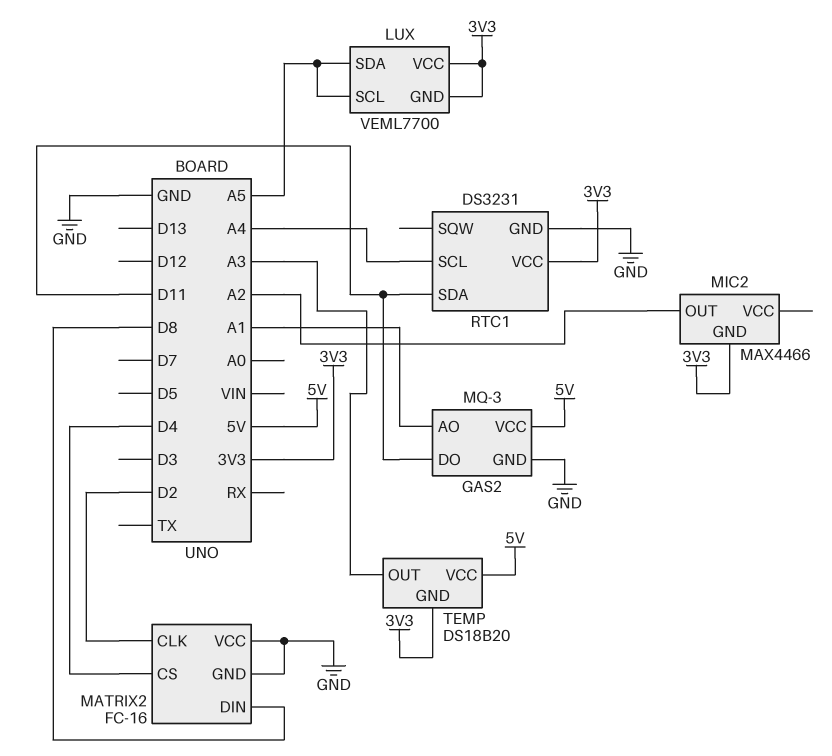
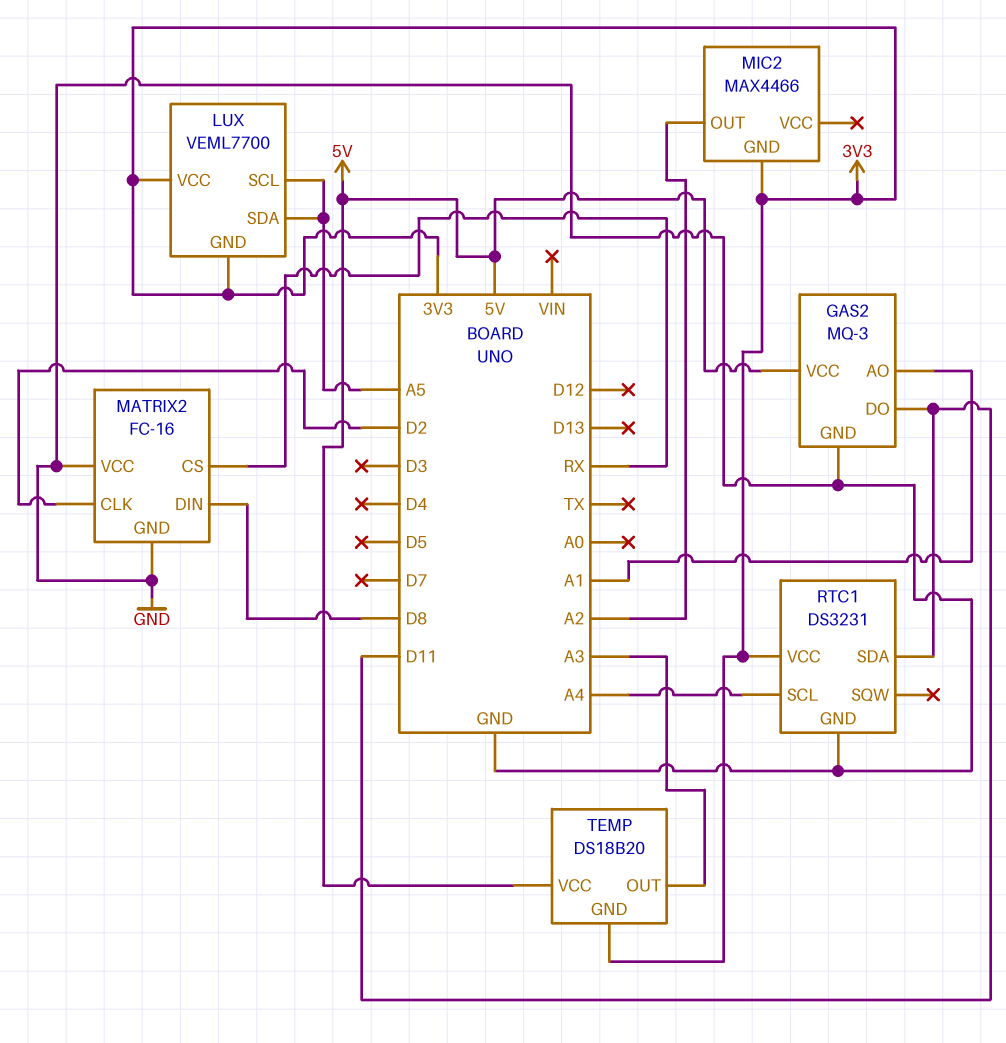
MATRIX2 pin CS: D4 -> RX

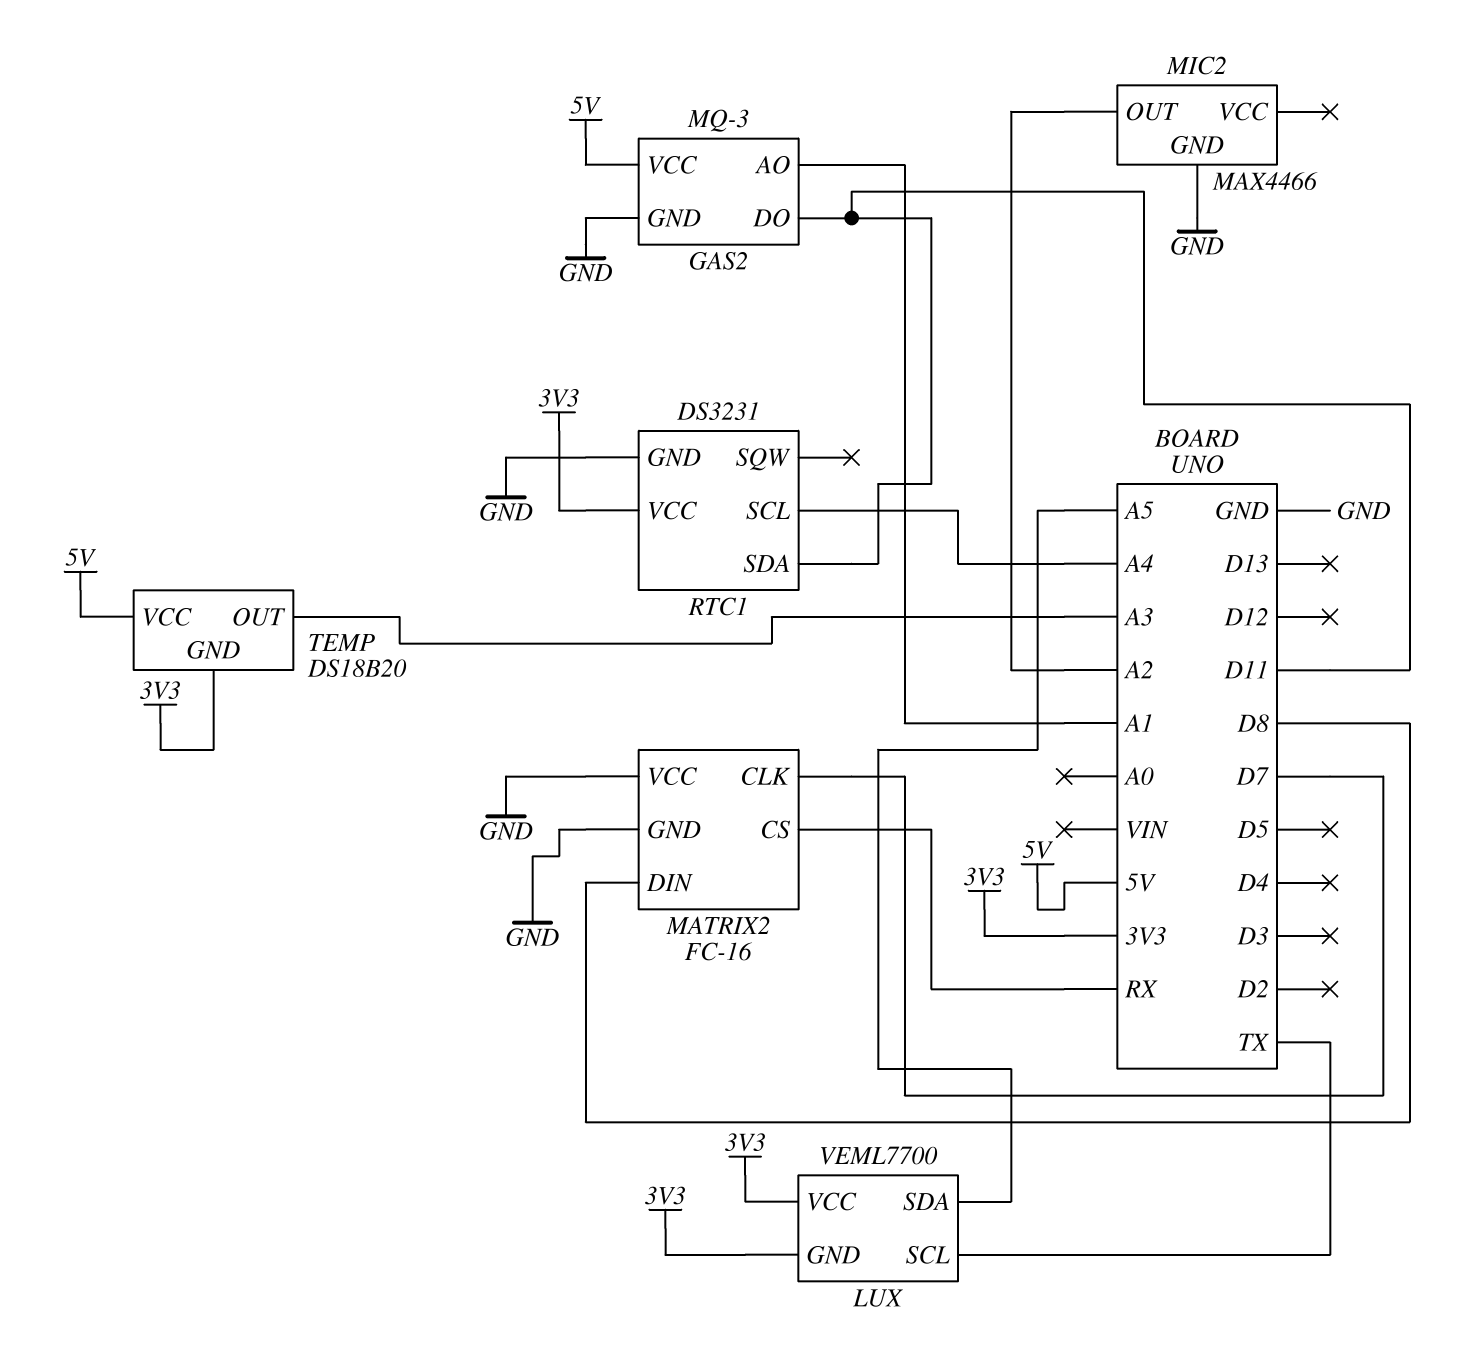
LUX pin SCL: A5 -> TX
MATRIX2 pin CLK: D2 -> D7
MIC2 pin GND: 3V3 -> GND

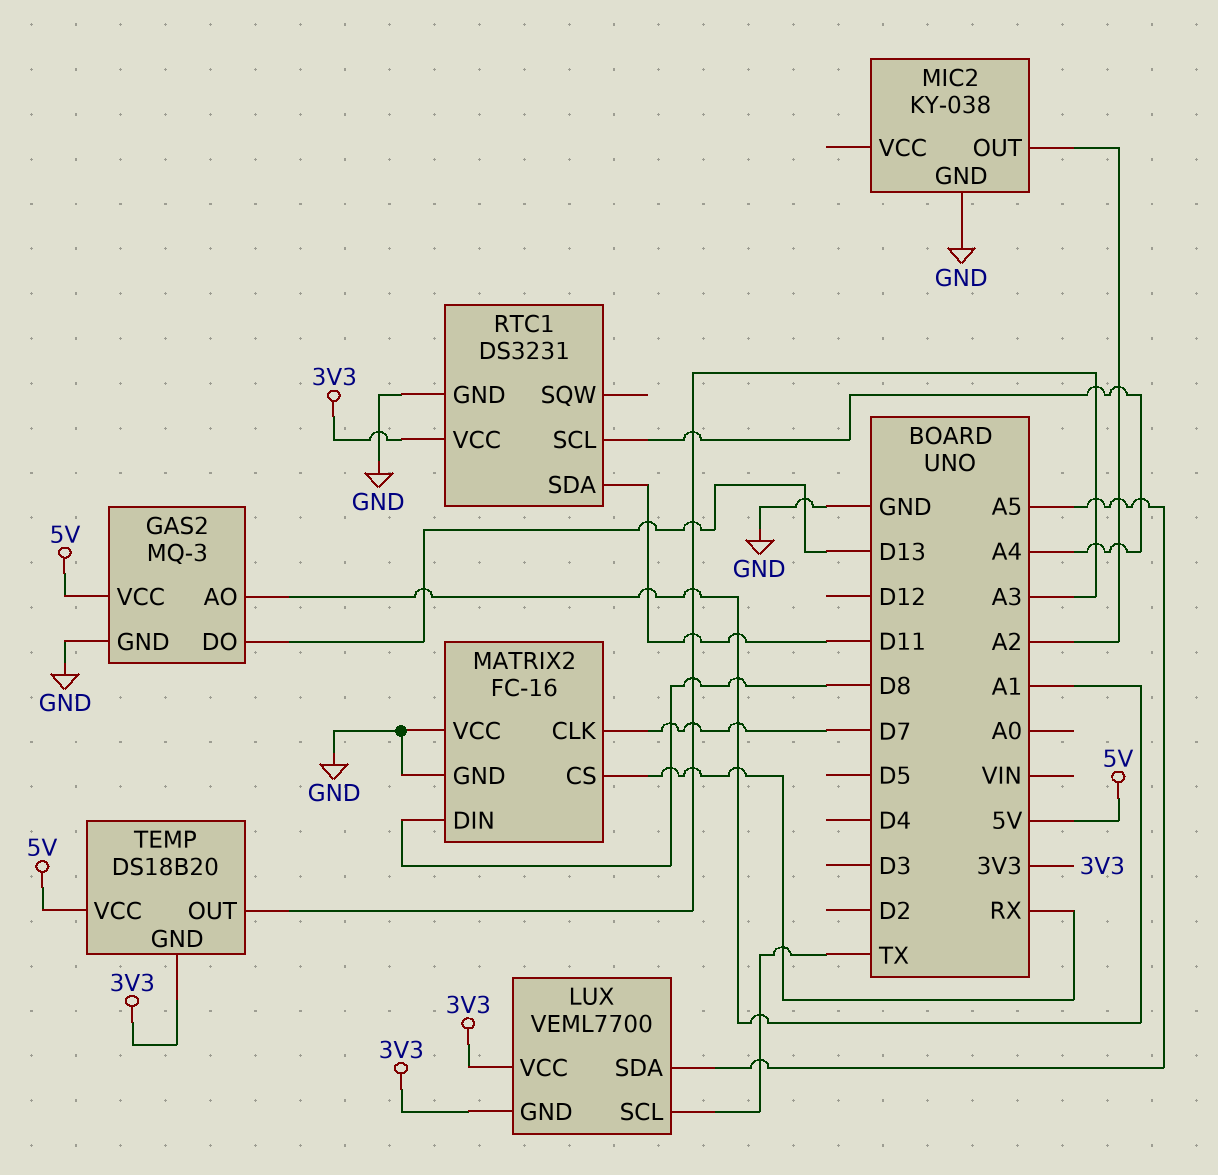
GAS2 pin DO: D11 -> D13
MIC2: MAX4466 -> KY-038

